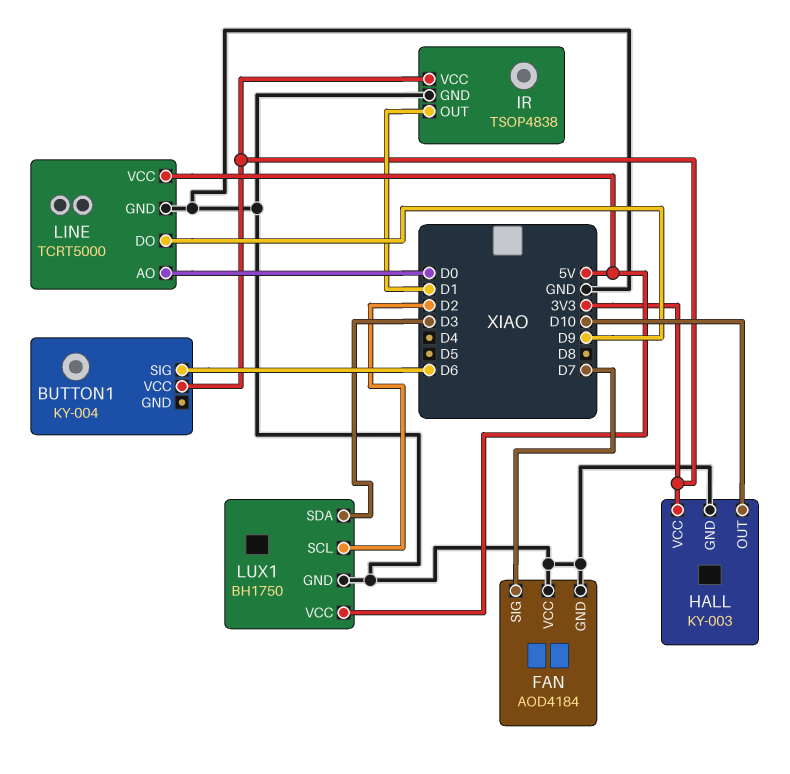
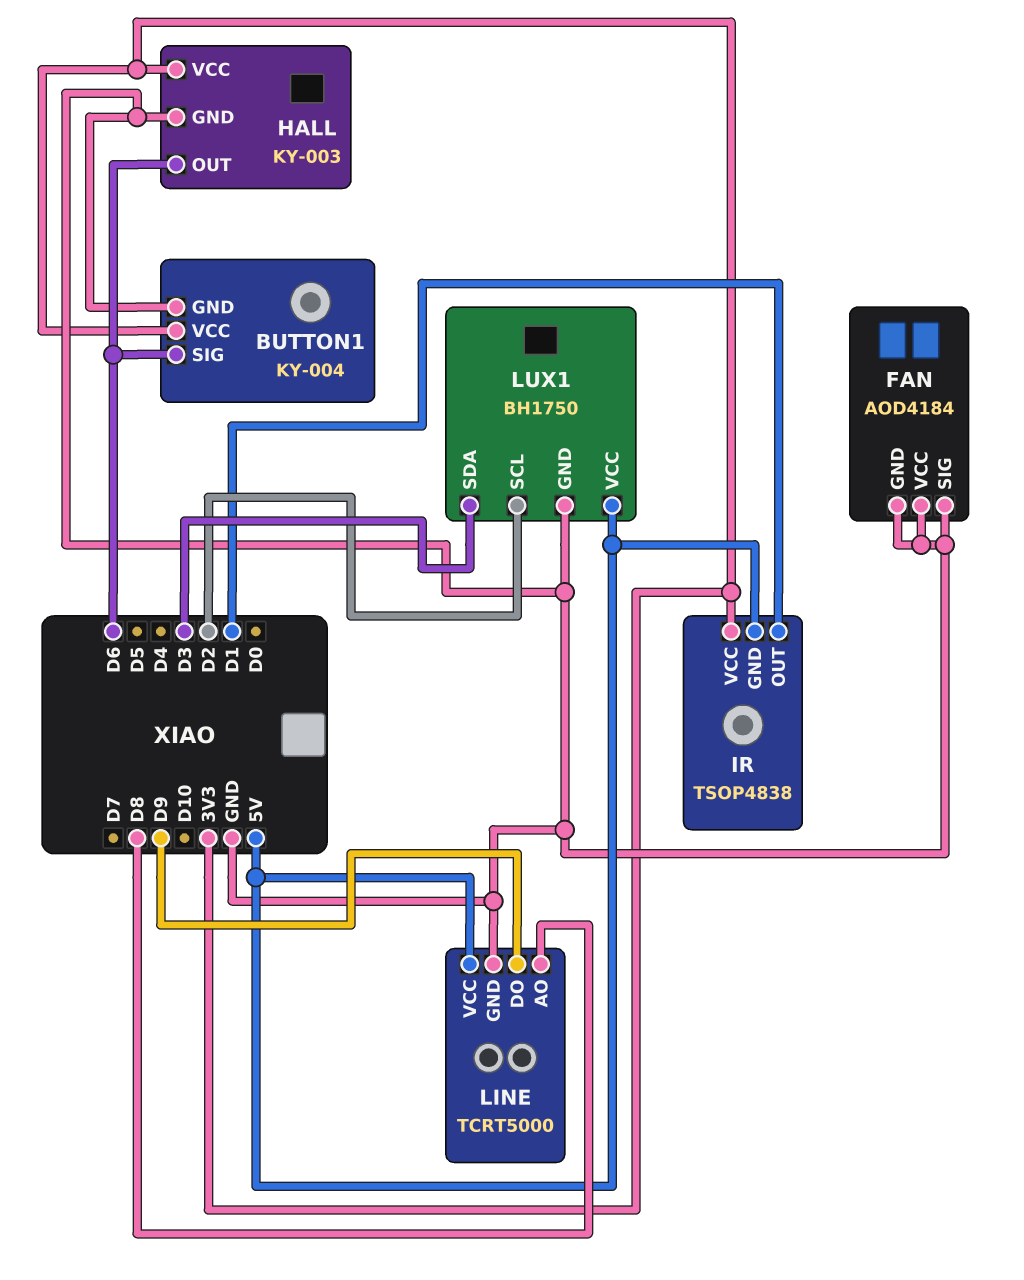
BUTTON1 pin GND: none -> GND
FAN pin SIG: D7 -> GND
HALL pin OUT: D10 -> D6
IR pin GND: GND -> 5V
LINE pin AO: D0 -> D8

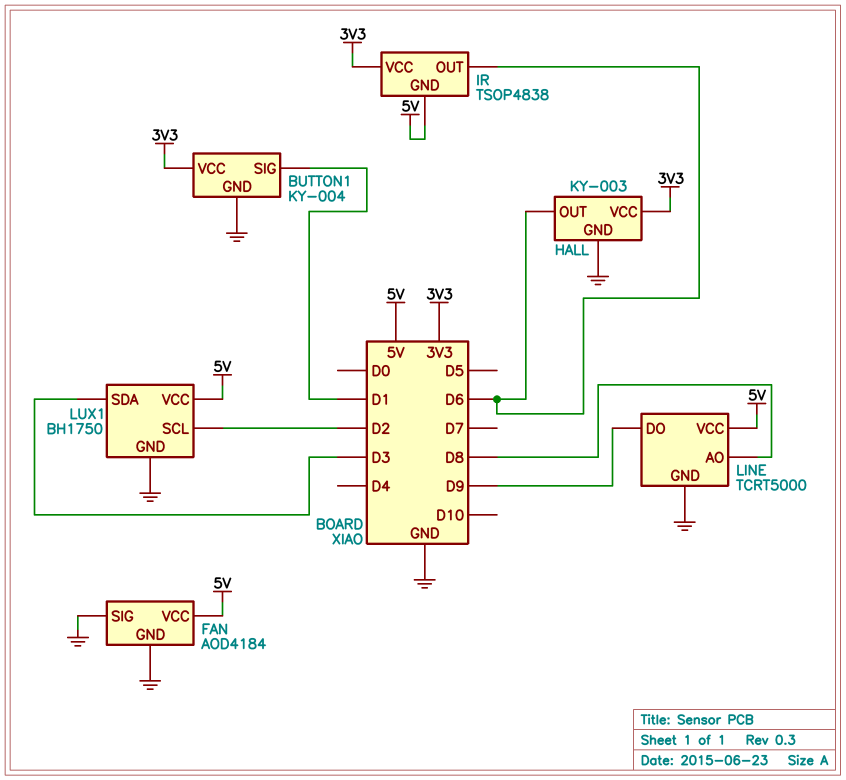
BUTTON1 pin SIG: D6 -> D1
FAN pin VCC: GND -> 5V
IR pin OUT: D1 -> D6

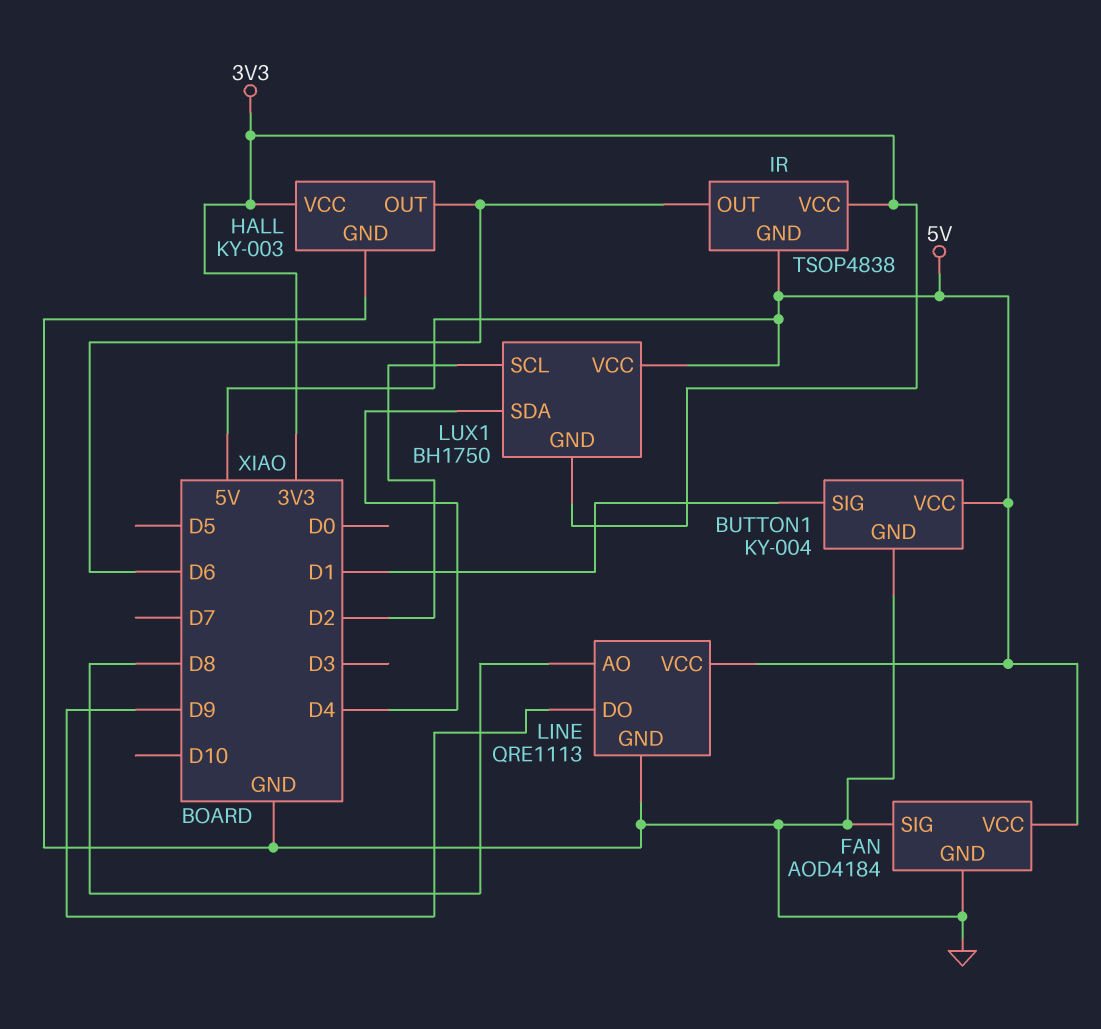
BUTTON1 pin VCC: 3V3 -> 5V
LINE: TCRT5000 -> QRE1113
LUX1 pin GND: GND -> 3V3
LUX1 pin SDA: D3 -> D4

